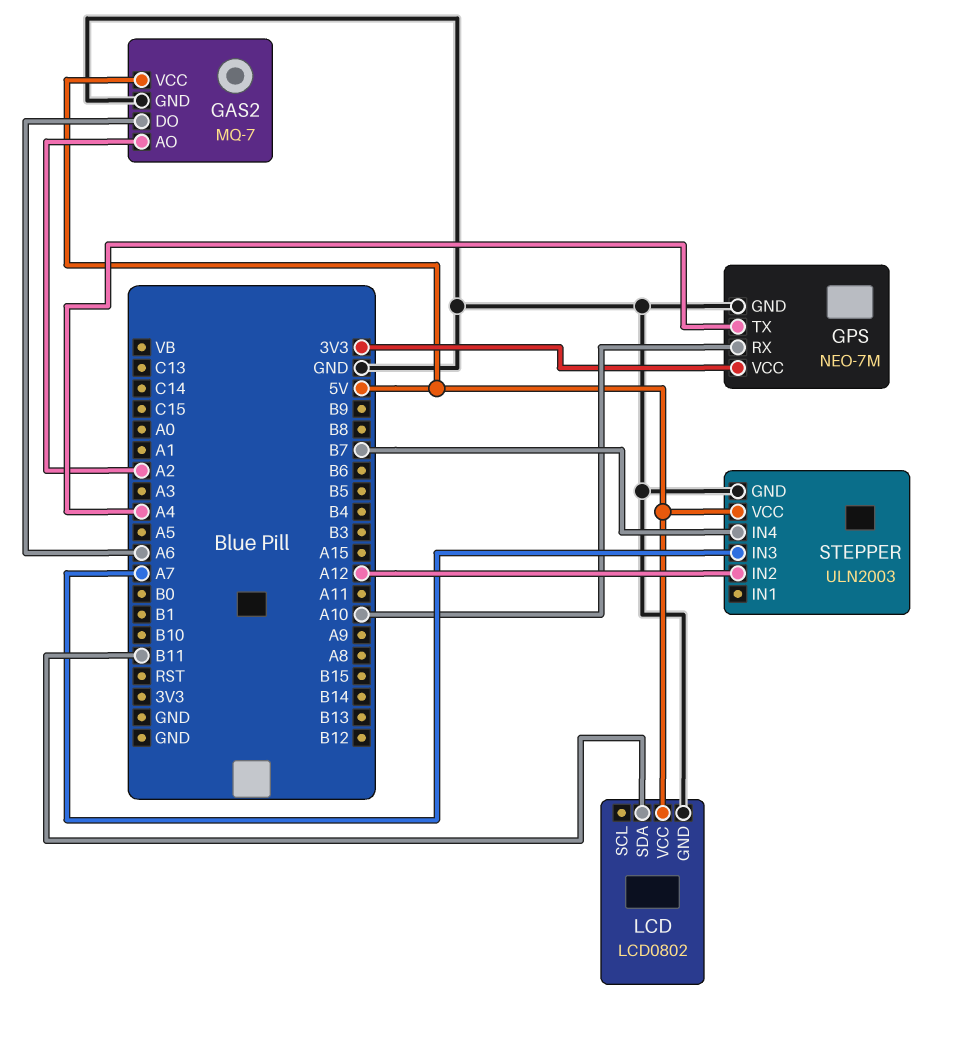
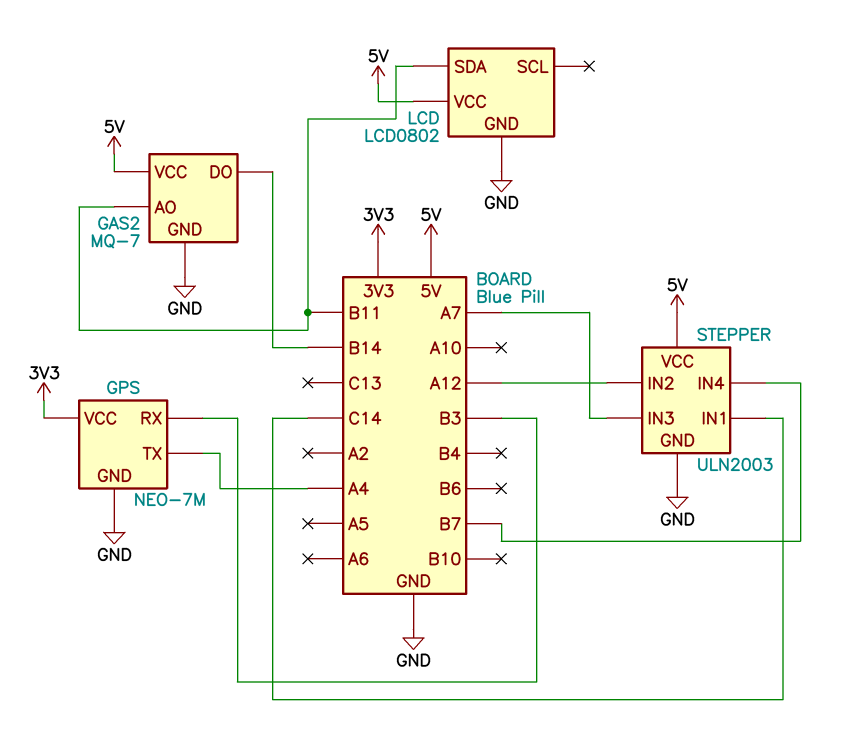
GAS2 pin AO: A2 -> B11
GAS2 pin DO: A6 -> B14
GPS pin RX: A10 -> B3
STEPPER pin IN1: none -> C14

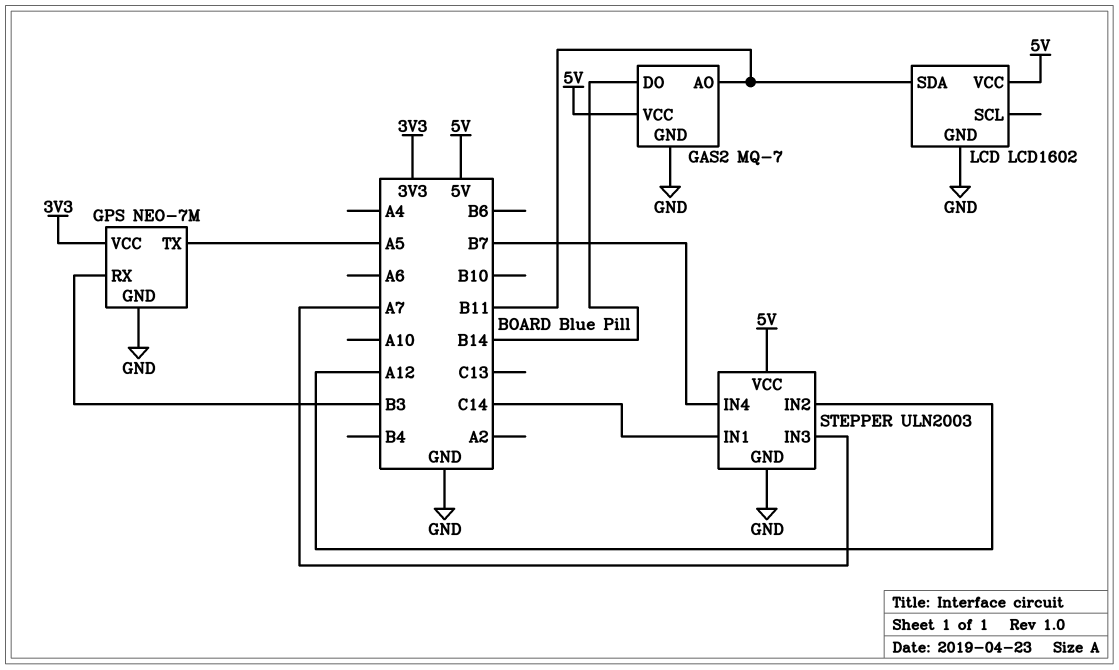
GPS pin TX: A4 -> A5
LCD: LCD0802 -> LCD1602

